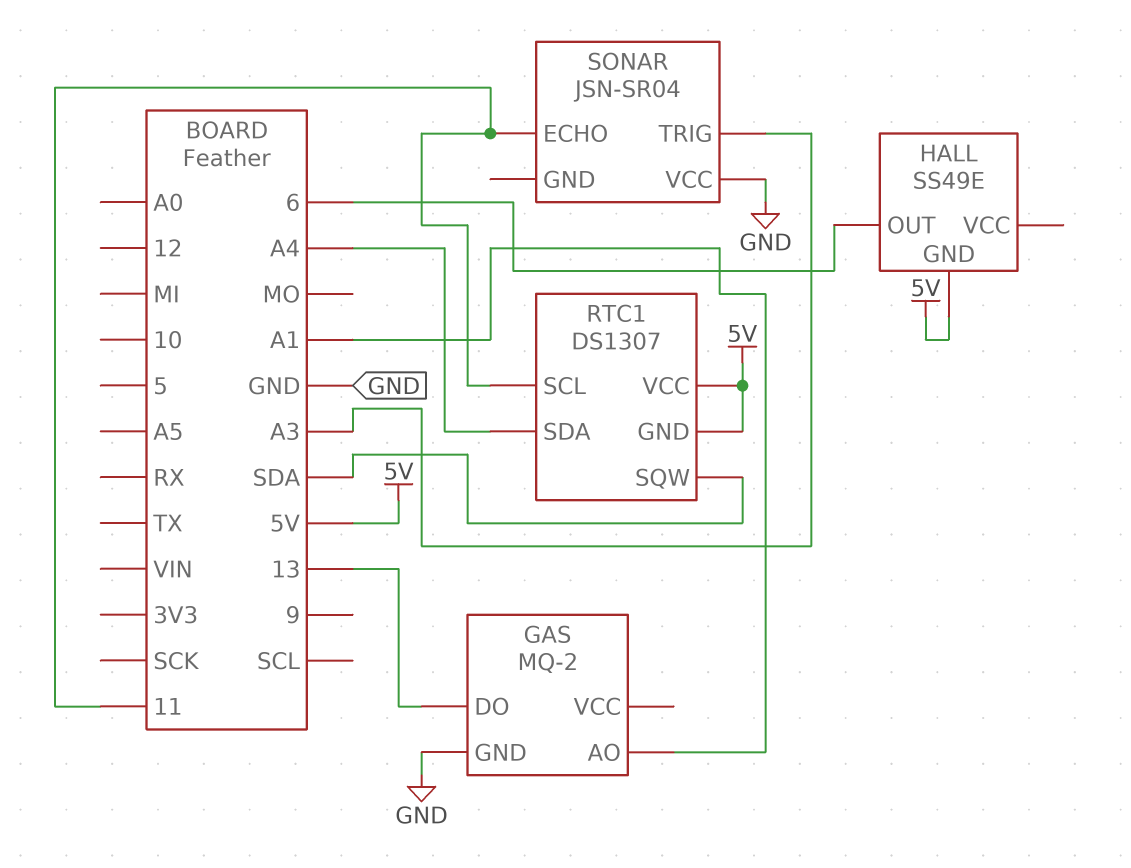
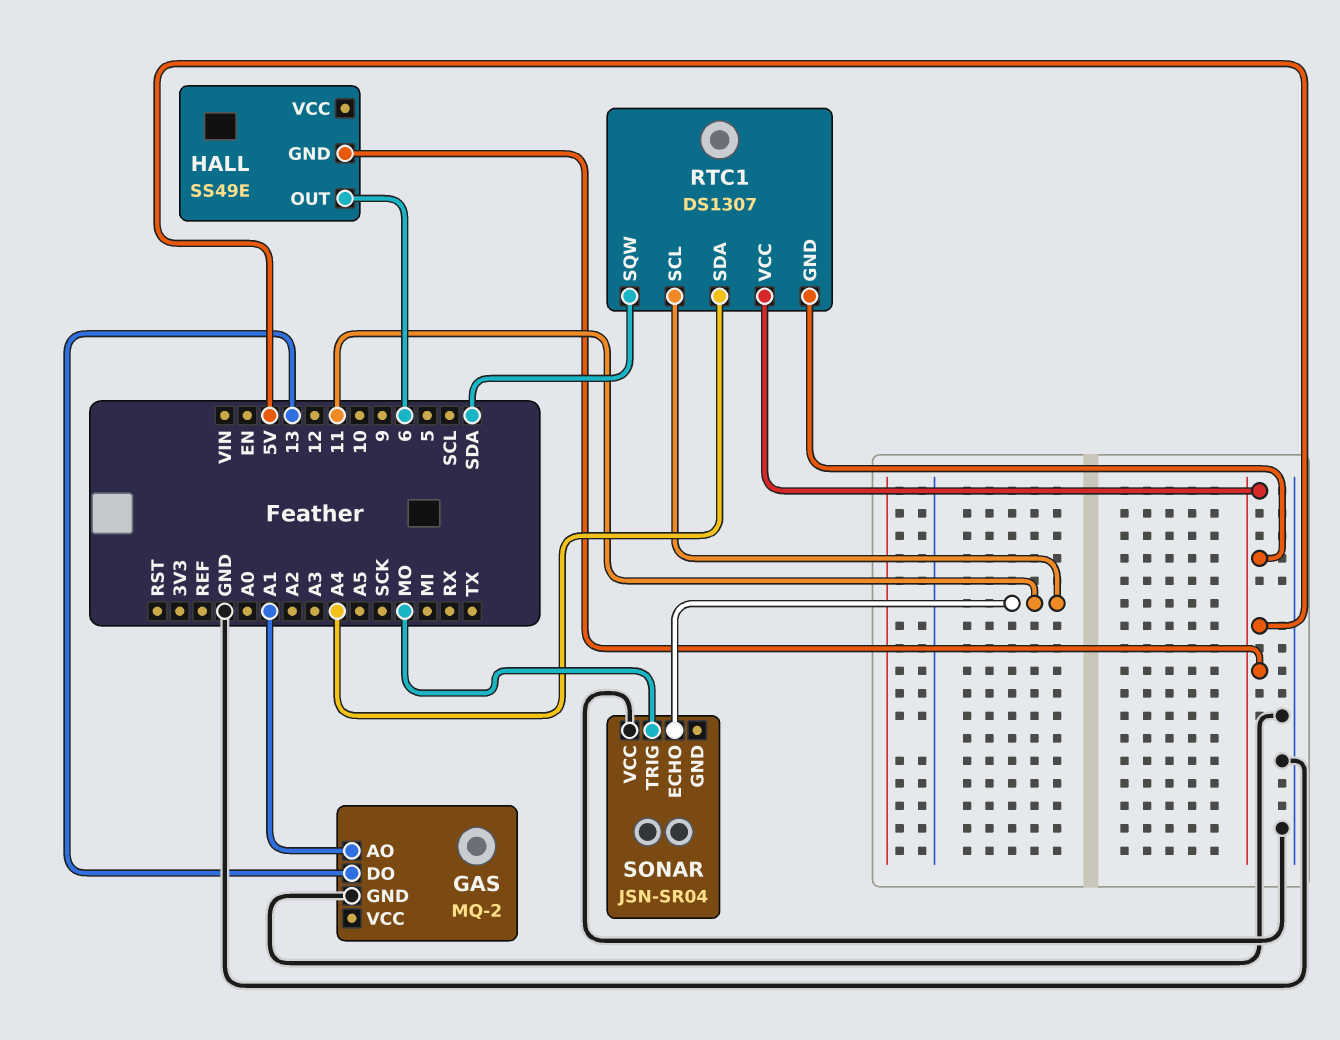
SONAR pin TRIG: A3 -> MO

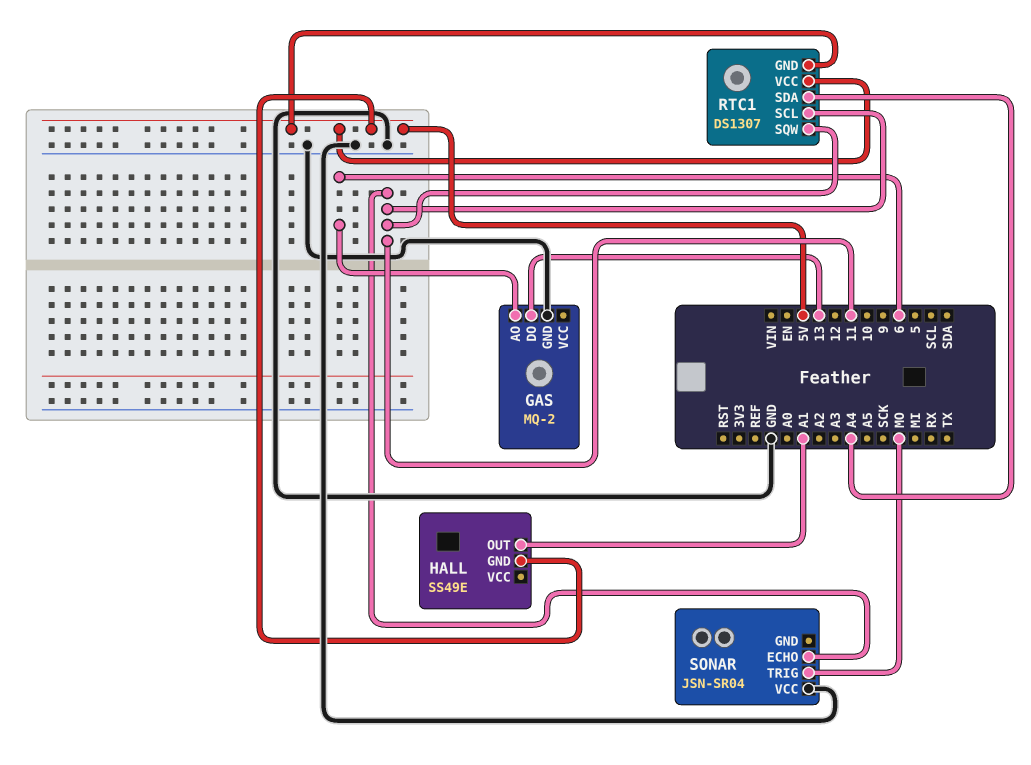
GAS pin AO: A1 -> 6
HALL pin OUT: 6 -> A1
RTC1 pin SQW: SDA -> 11

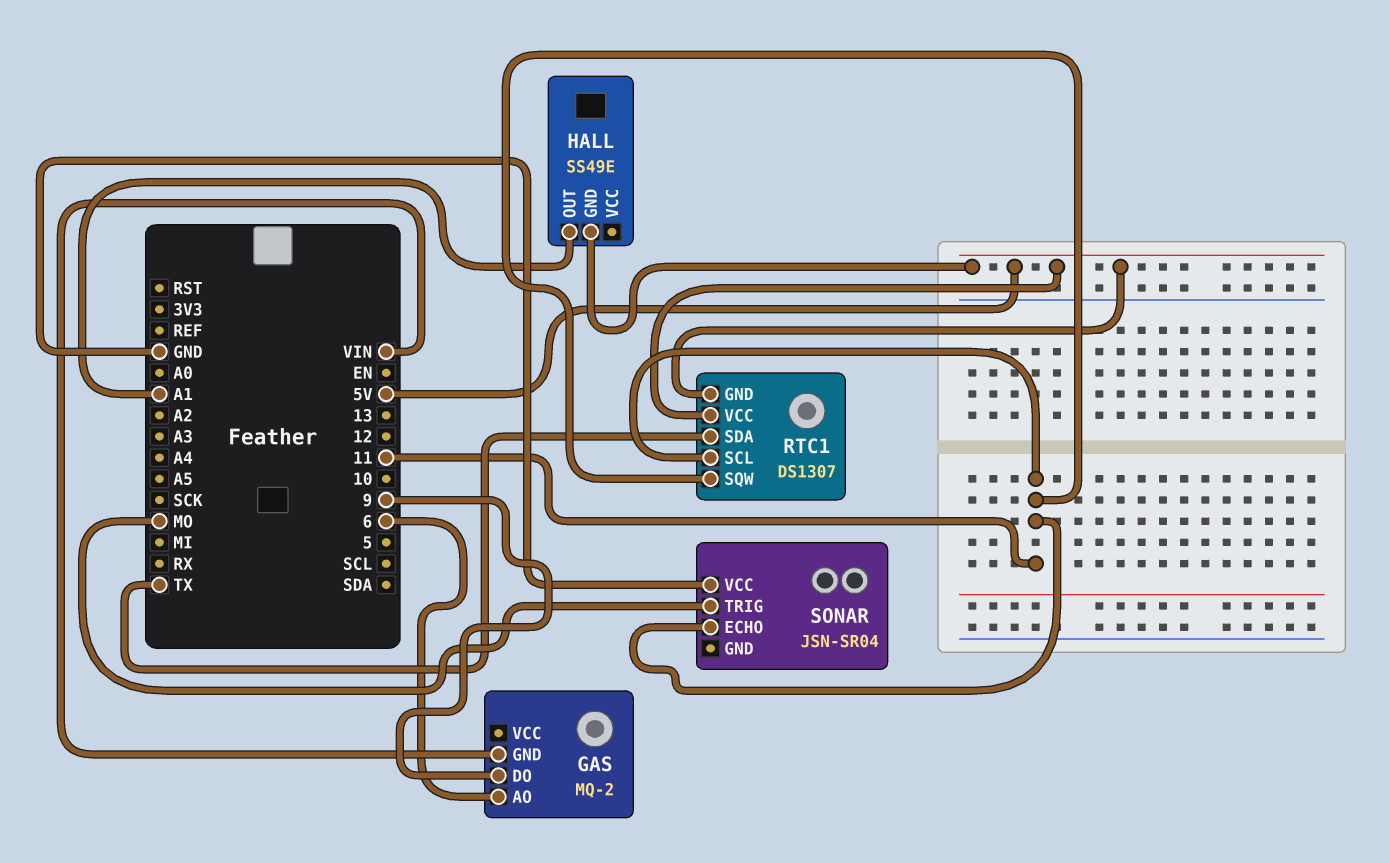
GAS pin DO: 13 -> 9
GAS pin GND: GND -> VIN
RTC1 pin SDA: A4 -> TX

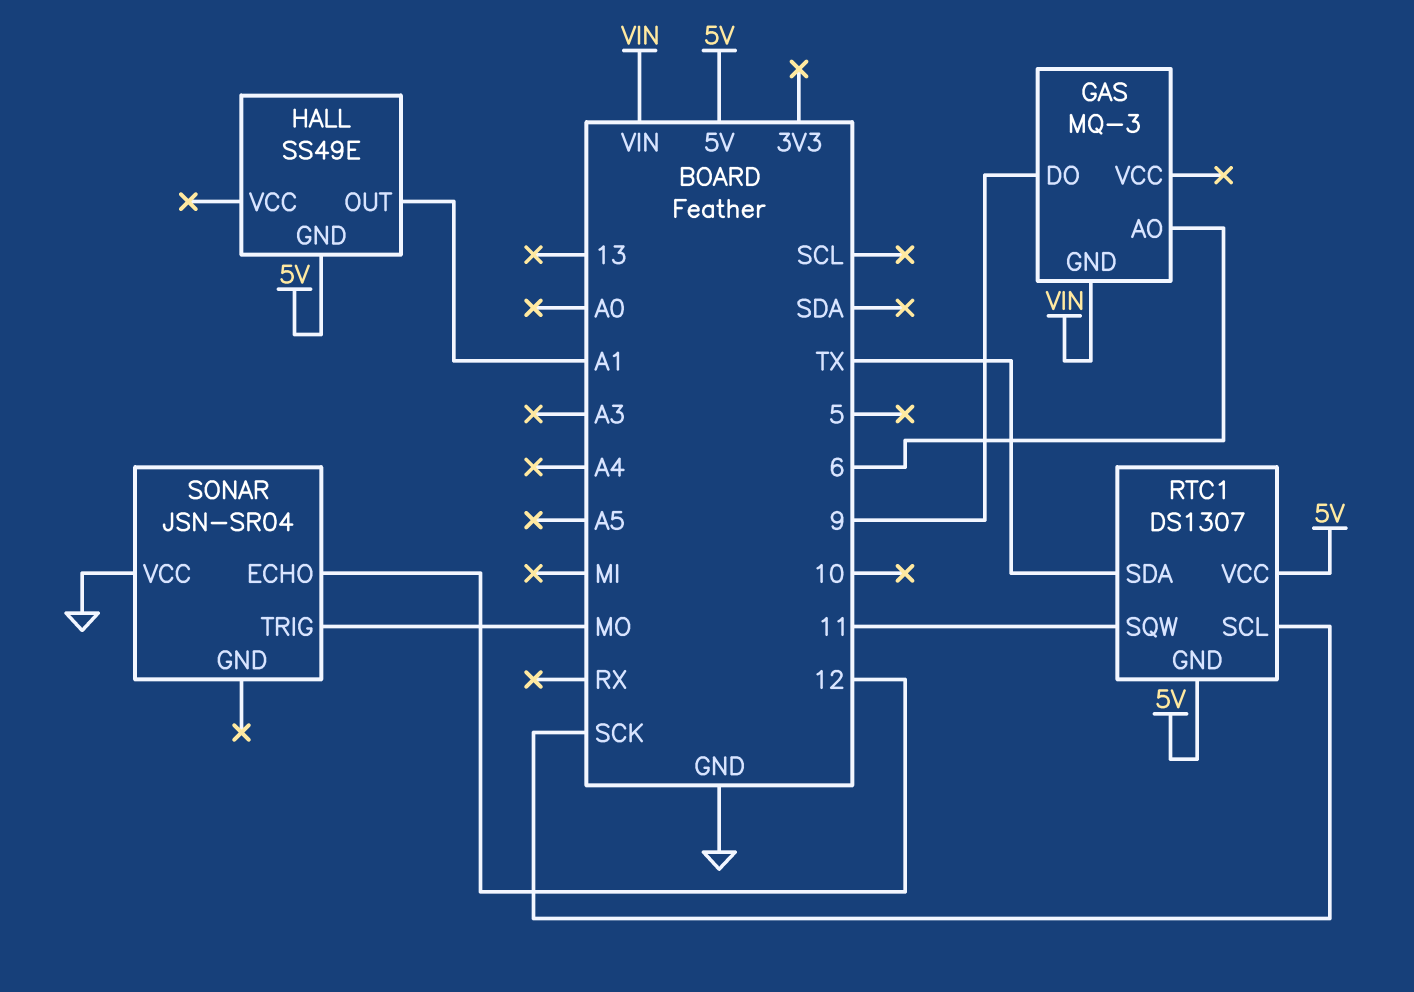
GAS: MQ-2 -> MQ-3
RTC1 pin SCL: 11 -> SCK
SONAR pin ECHO: 11 -> 12

